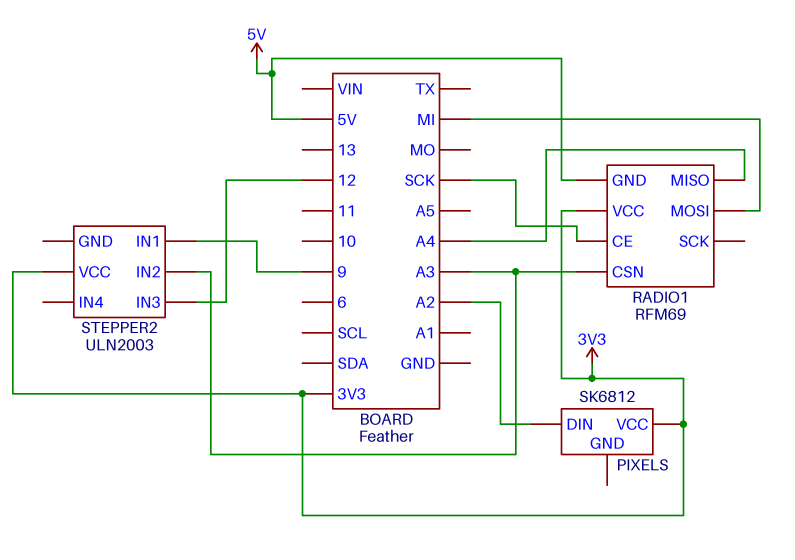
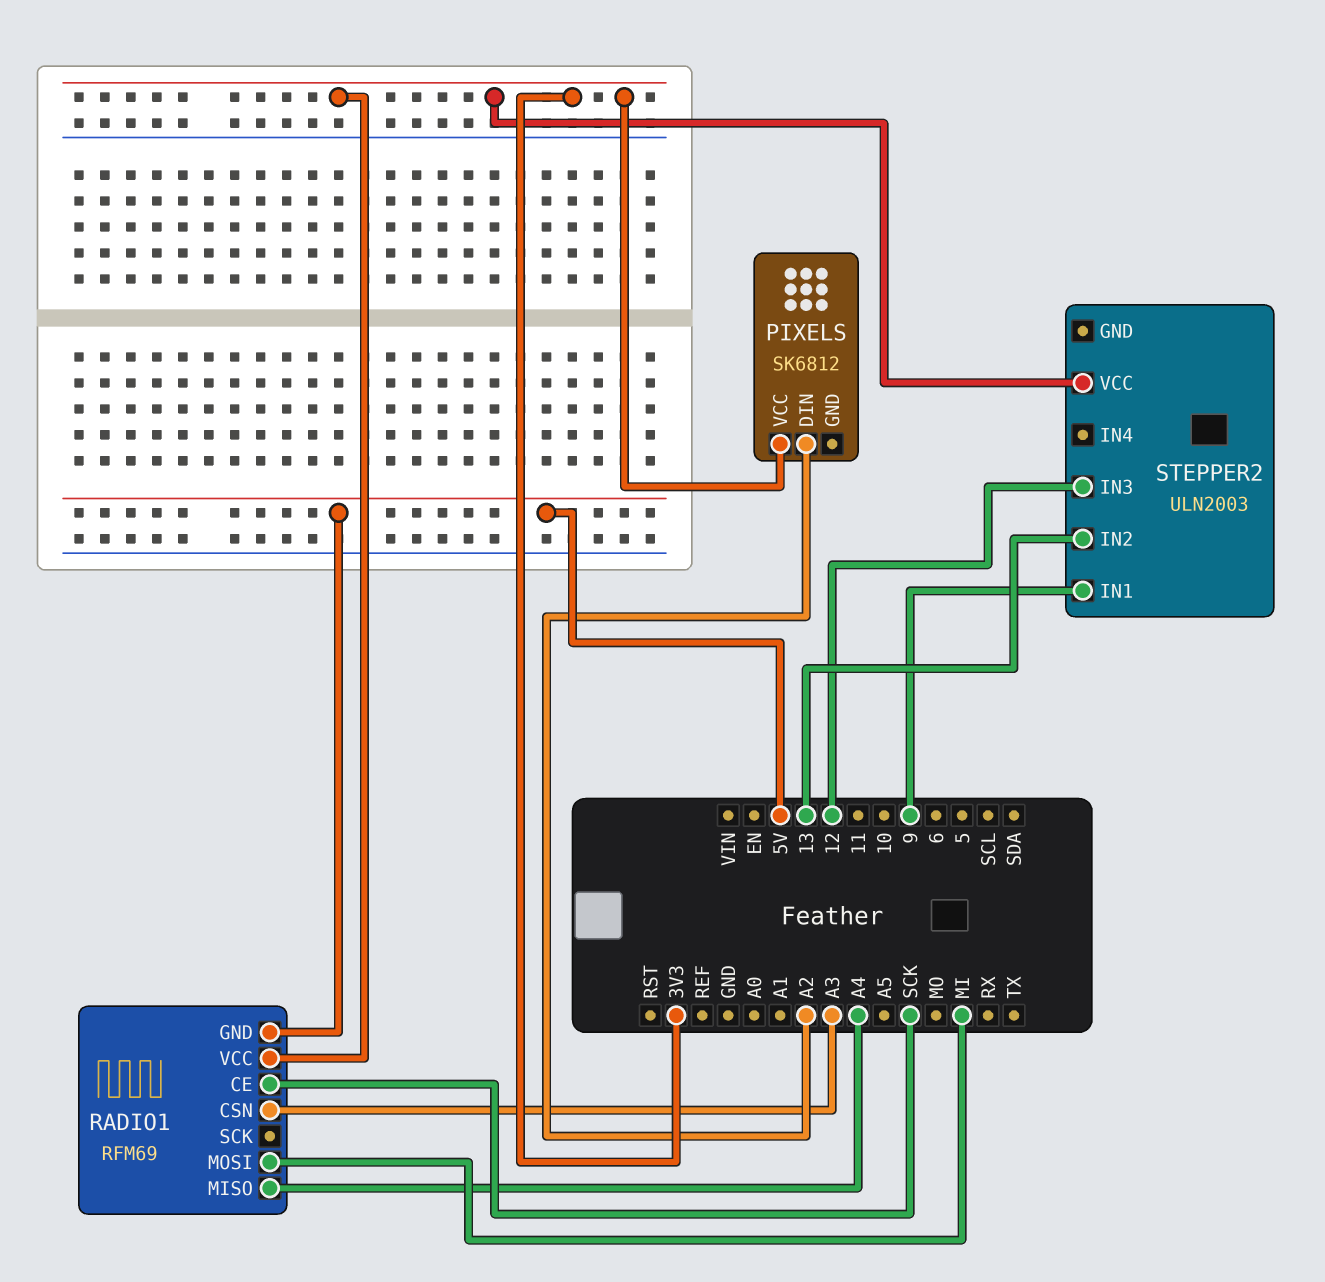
STEPPER2 pin IN2: A3 -> 13

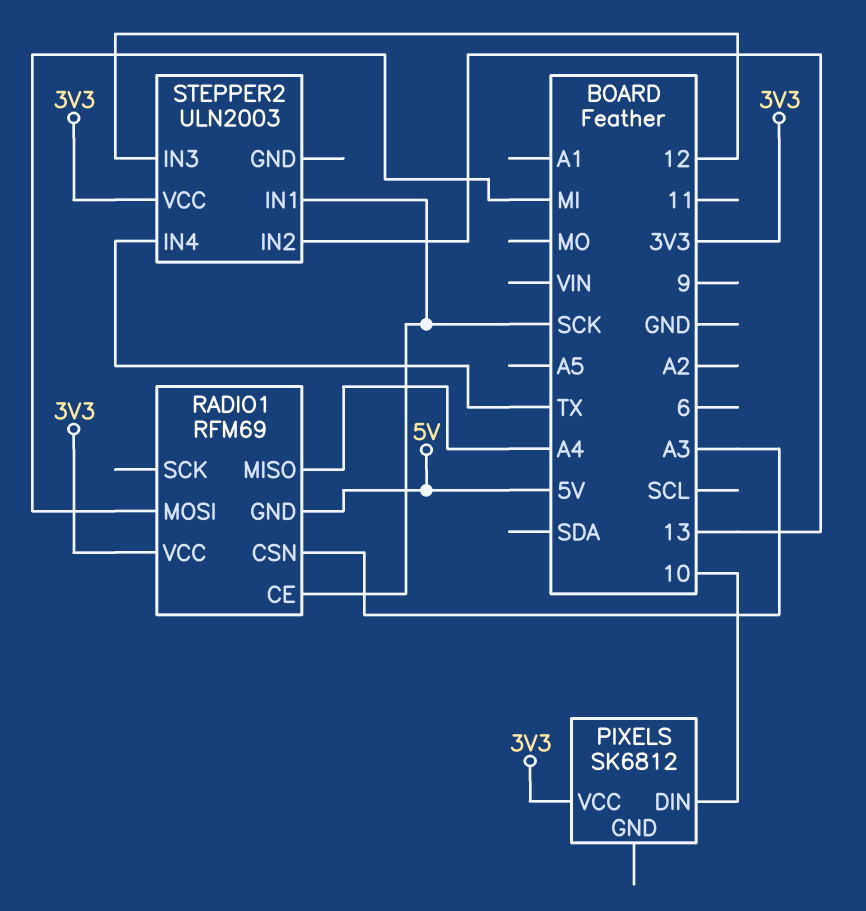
PIXELS pin DIN: A2 -> 10
STEPPER2 pin IN1: 9 -> SCK
STEPPER2 pin IN4: none -> TX

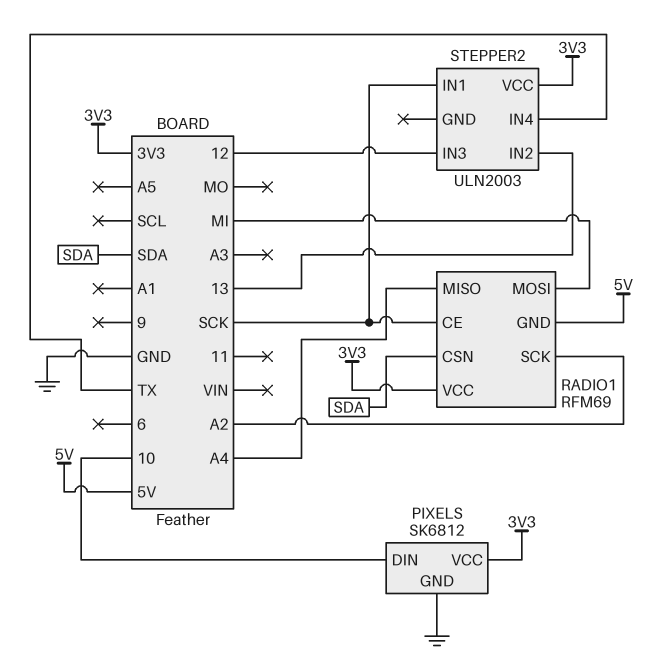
PIXELS pin GND: none -> GND
RADIO1 pin CSN: A3 -> SDA
RADIO1 pin SCK: none -> A2

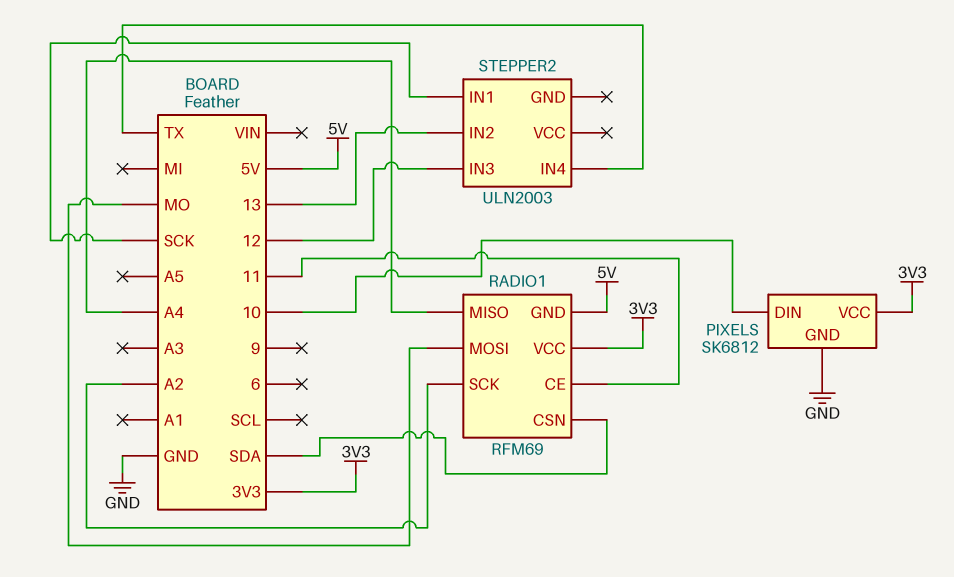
RADIO1 pin CE: SCK -> 11
RADIO1 pin MOSI: MI -> MO
STEPPER2 pin VCC: 3V3 -> none

